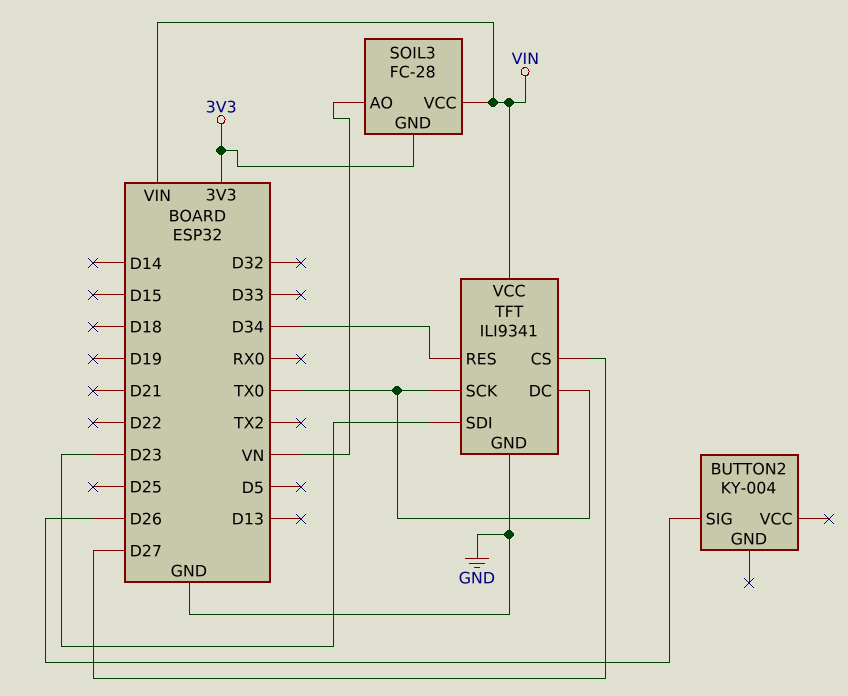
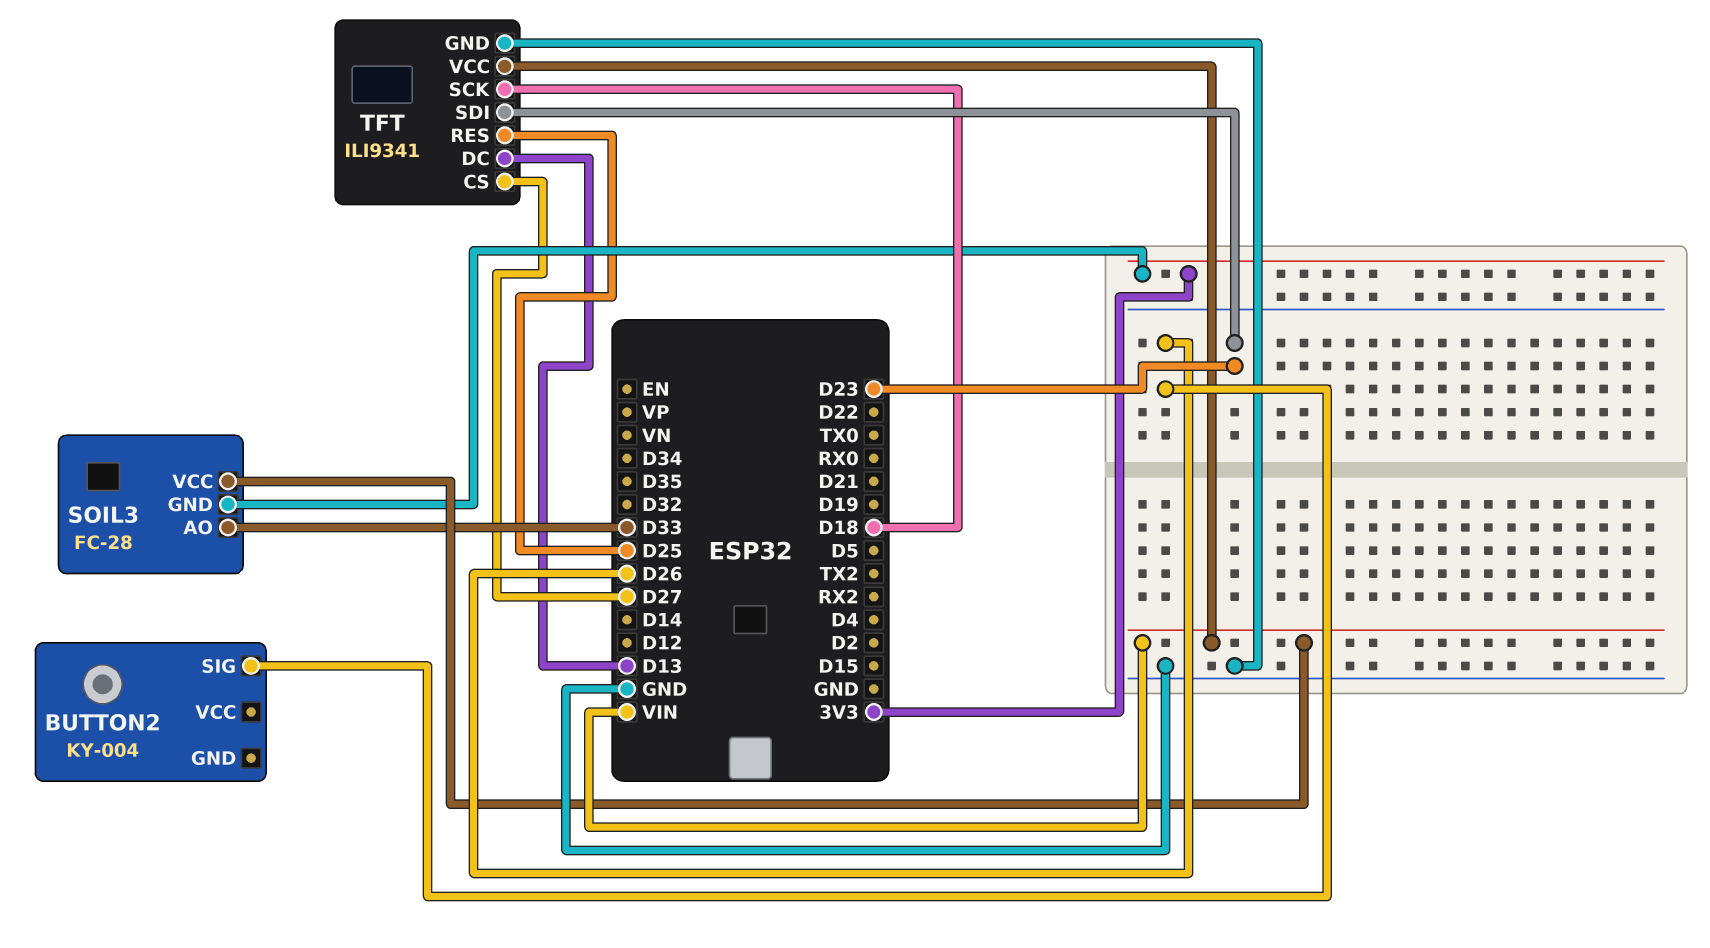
SOIL3 pin AO: VN -> D33
TFT pin DC: TX0 -> D13
TFT pin RES: D34 -> D25
TFT pin SCK: TX0 -> D18

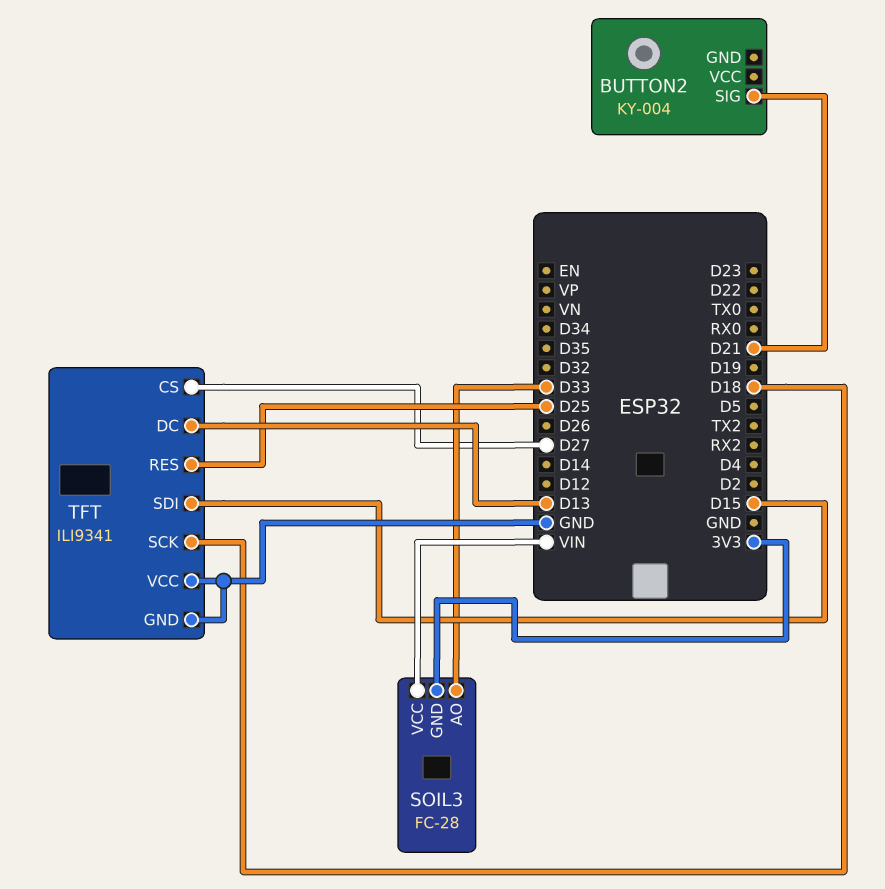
BUTTON2 pin SIG: D26 -> D21
TFT pin SDI: D23 -> D15
TFT pin VCC: VIN -> GND

